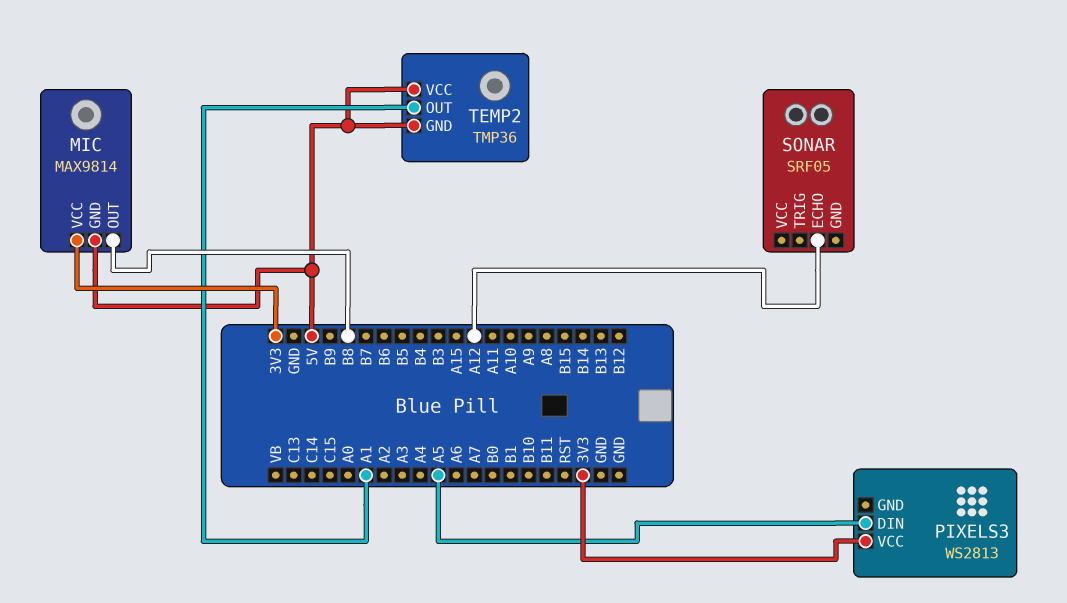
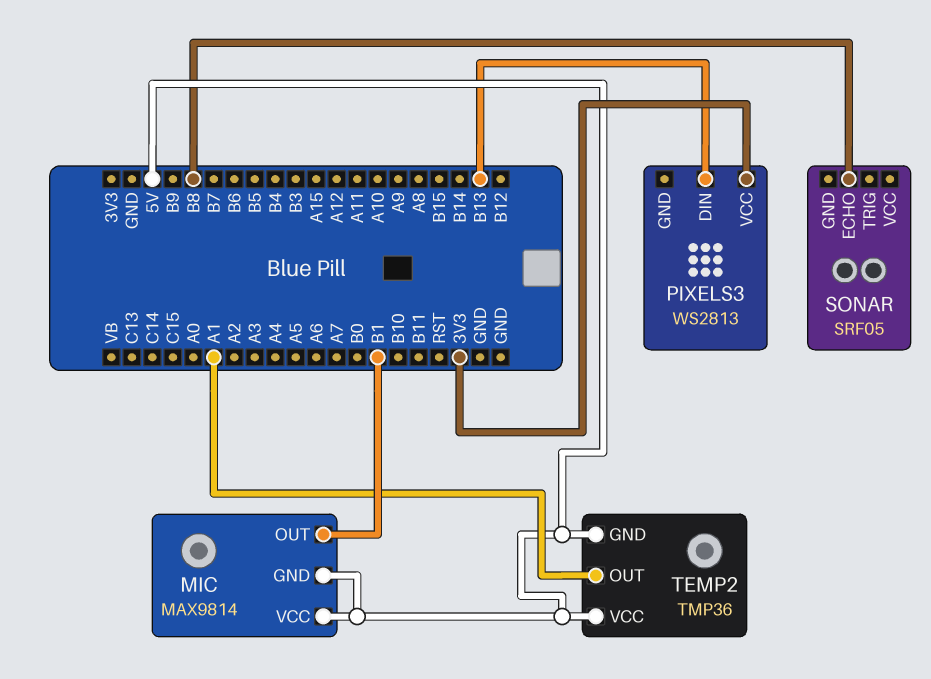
MIC pin OUT: B8 -> B1
MIC pin VCC: 3V3 -> 5V
PIXELS3 pin DIN: A5 -> B13
SONAR pin ECHO: A12 -> B8

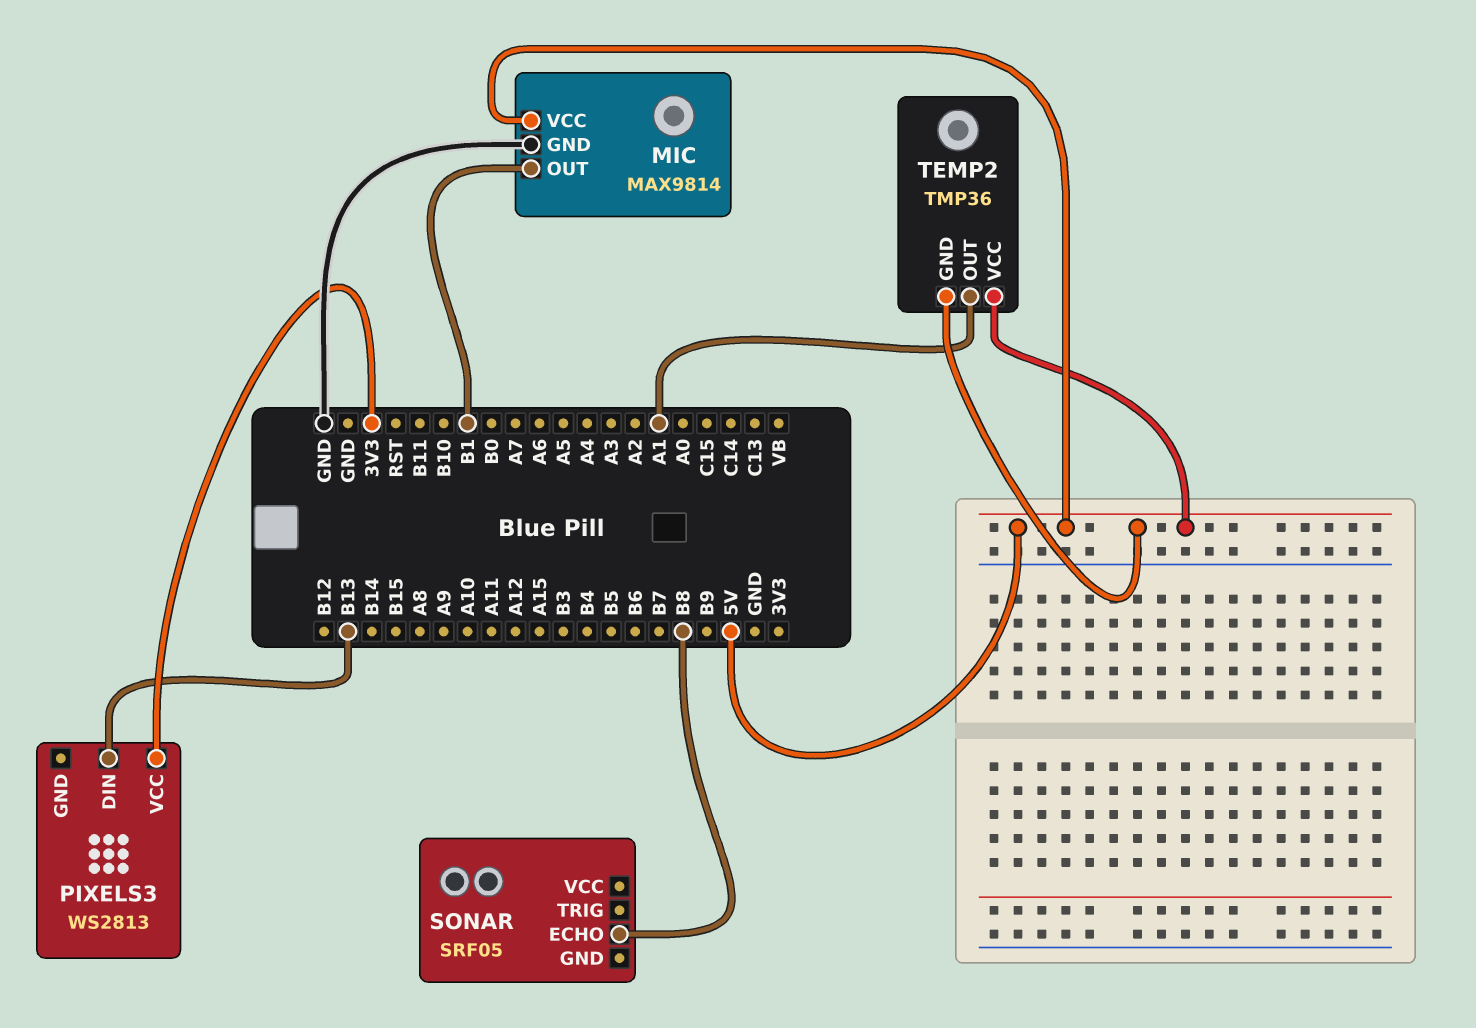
MIC pin GND: 5V -> GND

